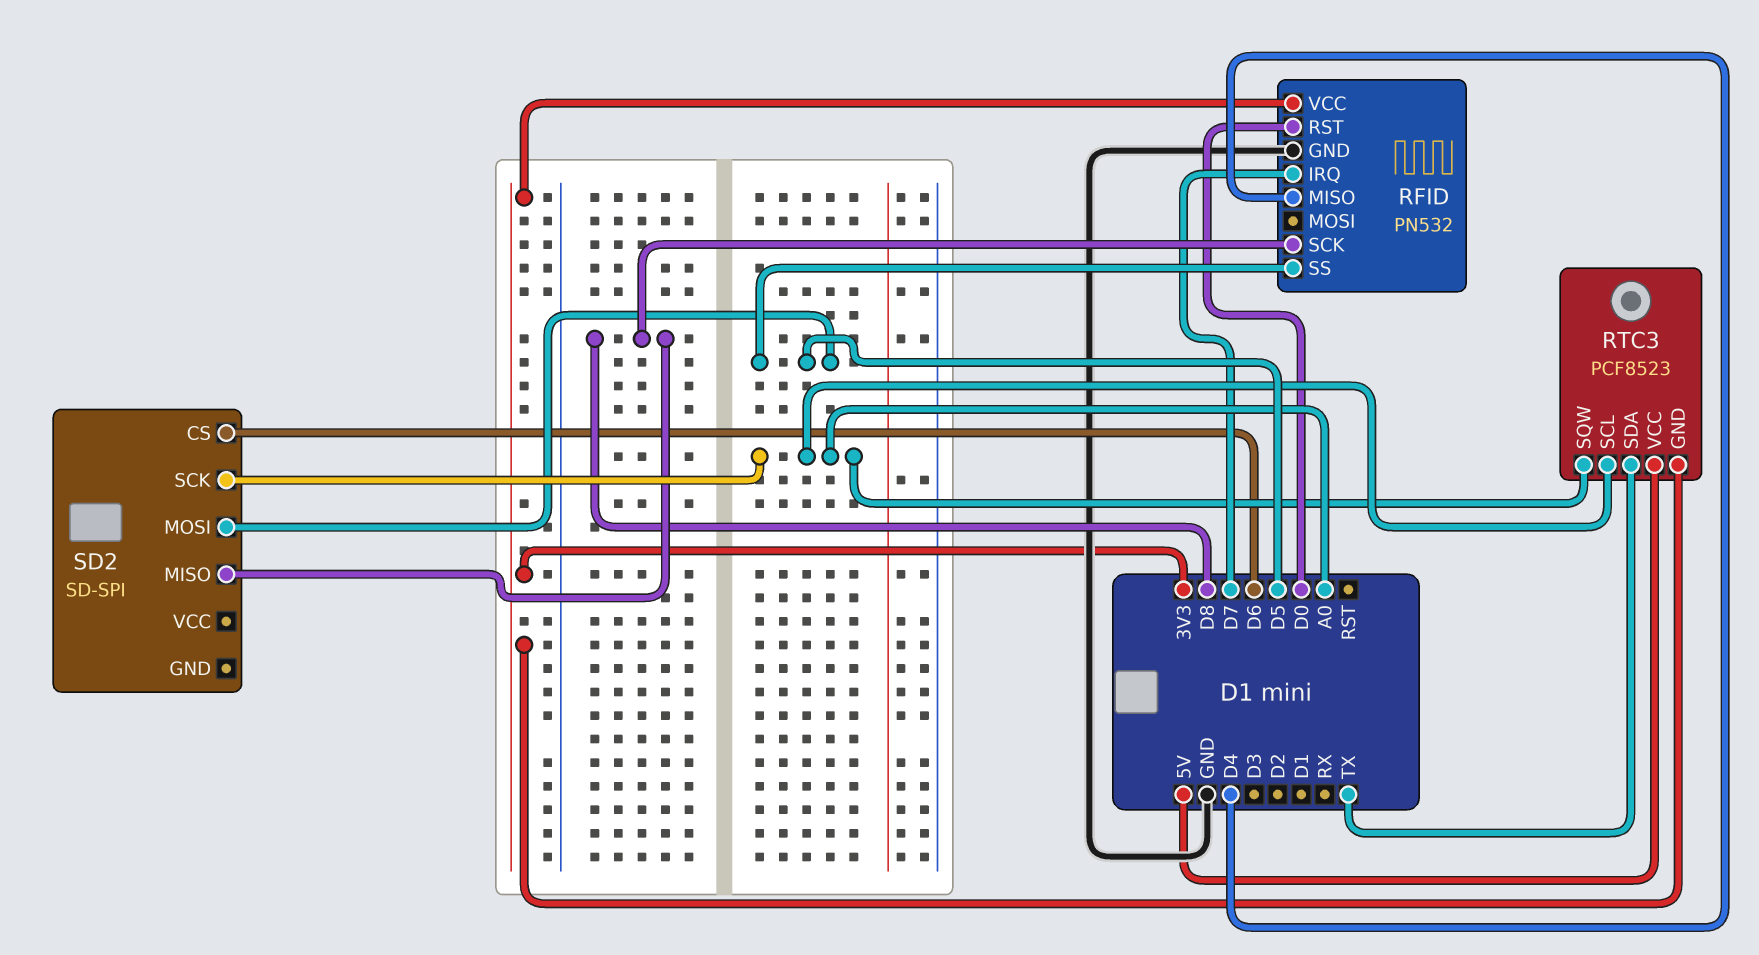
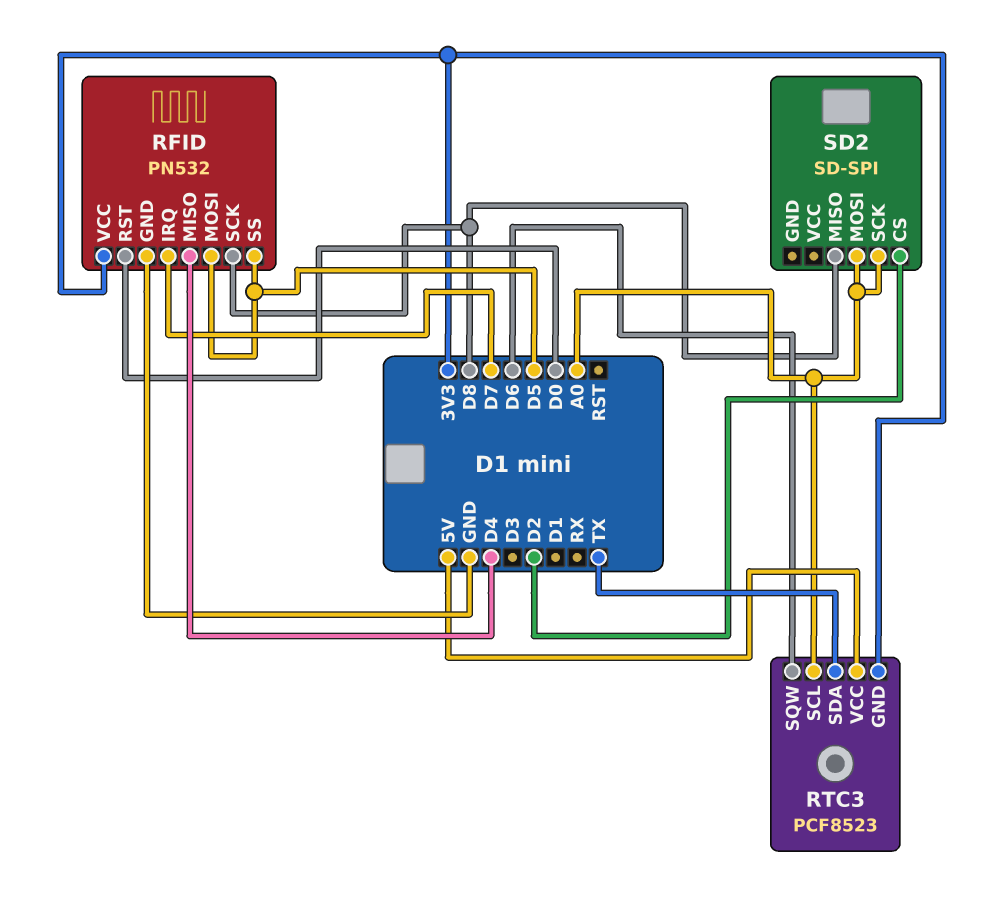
RFID pin MOSI: none -> D5
RTC3 pin SQW: A0 -> D6
SD2 pin CS: D6 -> D2
SD2 pin MOSI: D5 -> A0

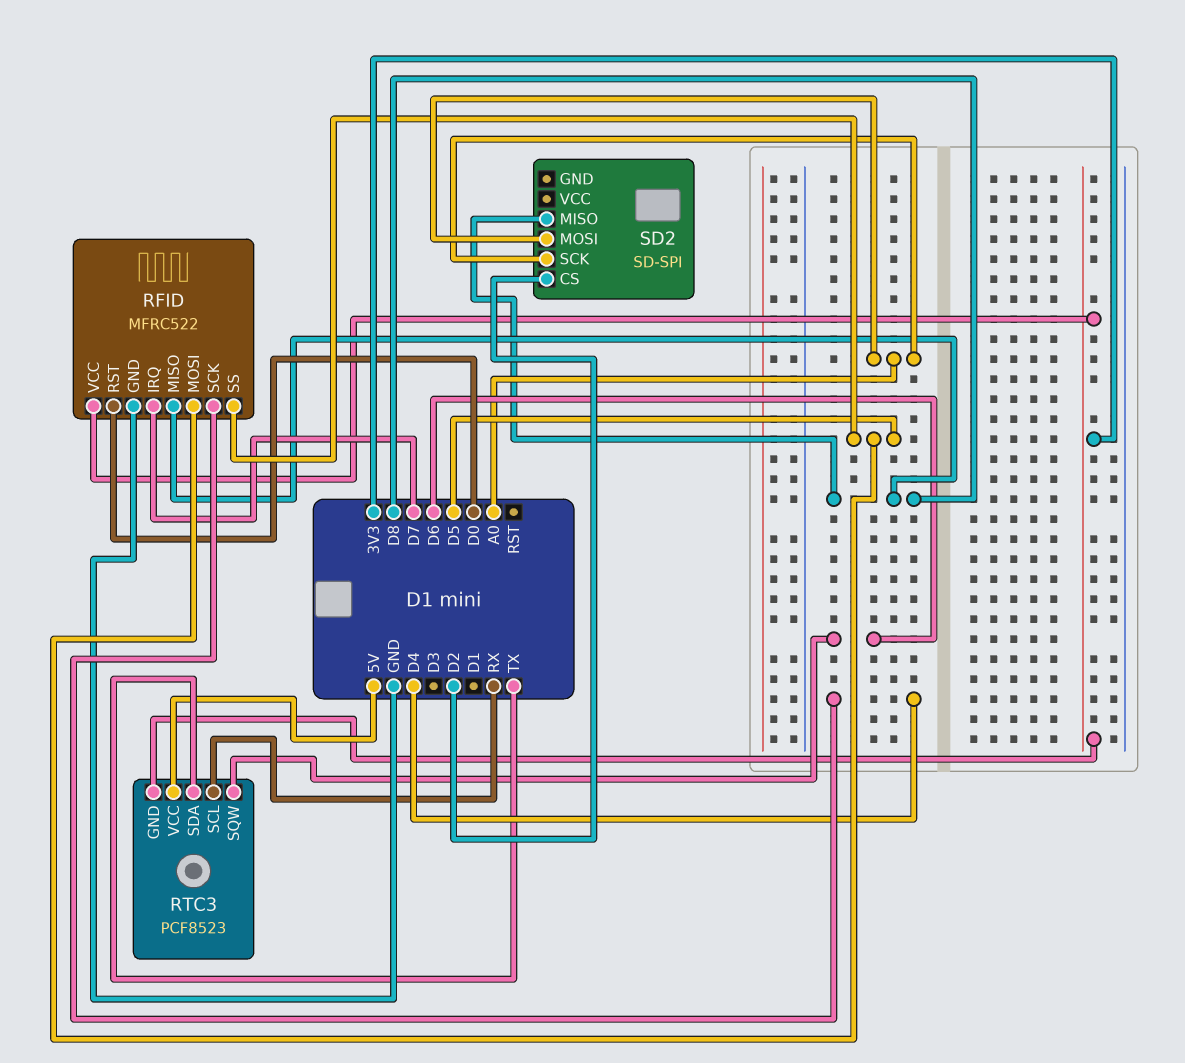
RFID: PN532 -> MFRC522
RFID pin MISO: D4 -> D8
RFID pin SCK: D8 -> D4
RTC3 pin SCL: A0 -> RX

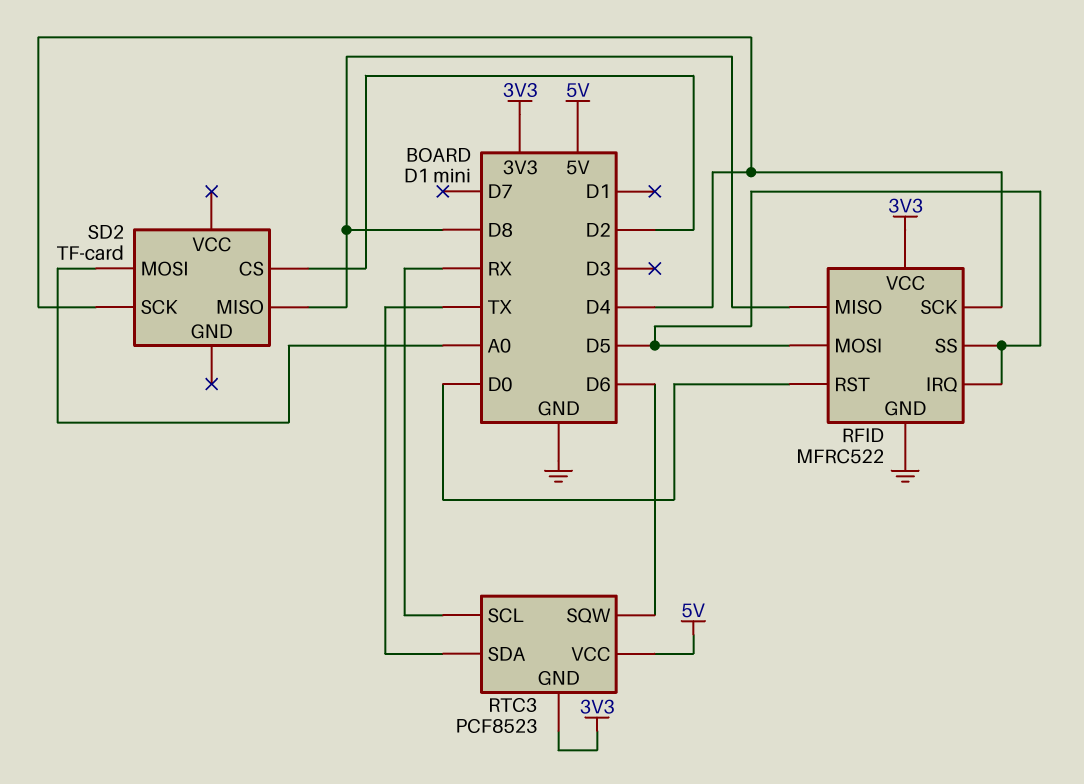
RFID pin IRQ: D7 -> D5
SD2: SD-SPI -> TF-card
SD2 pin SCK: A0 -> D4

